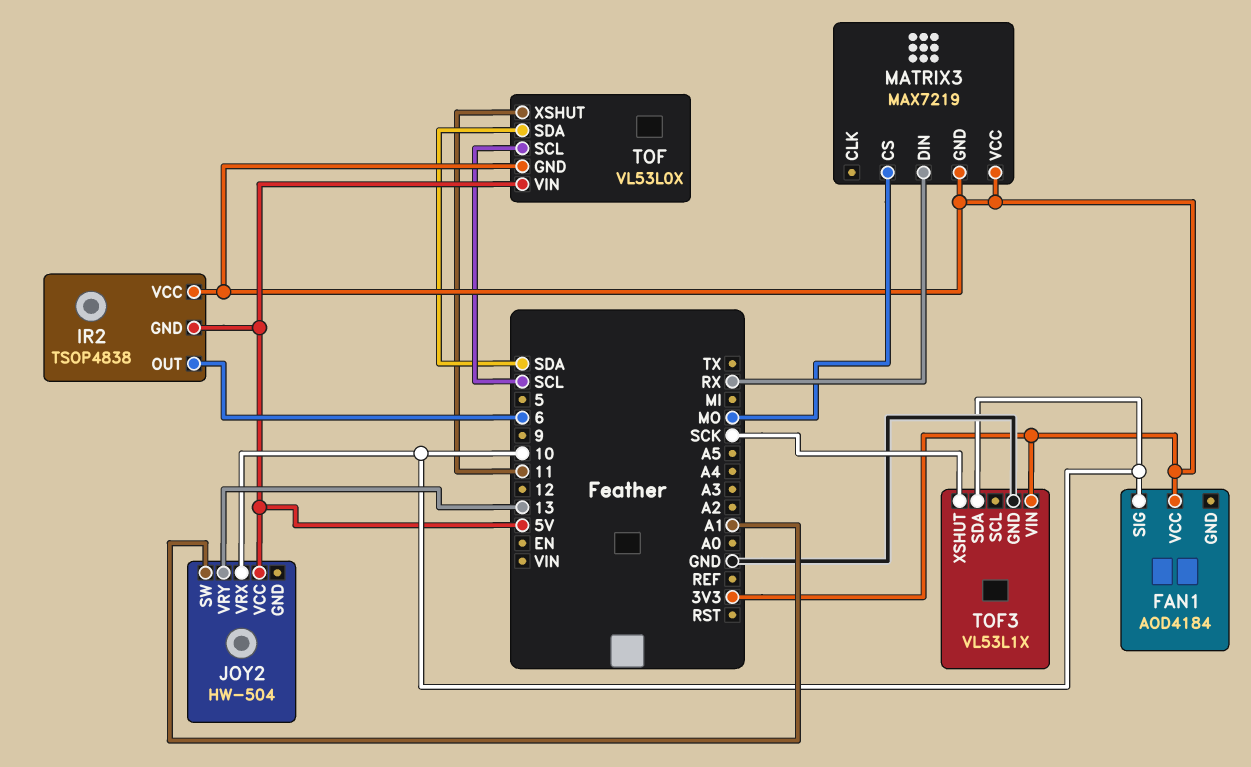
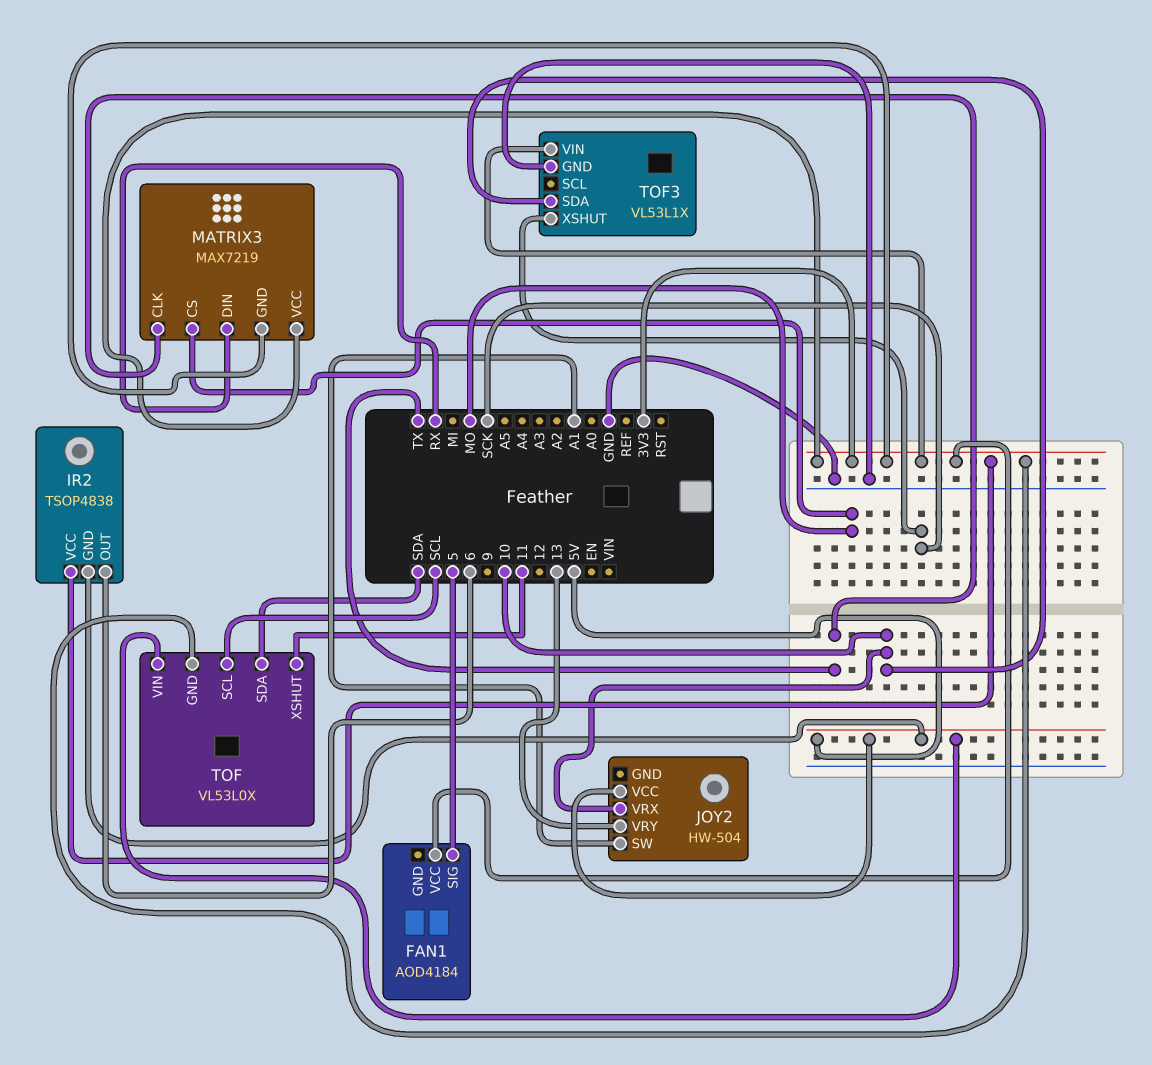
FAN1 pin SIG: 10 -> 5
MATRIX3 pin CLK: none -> TX

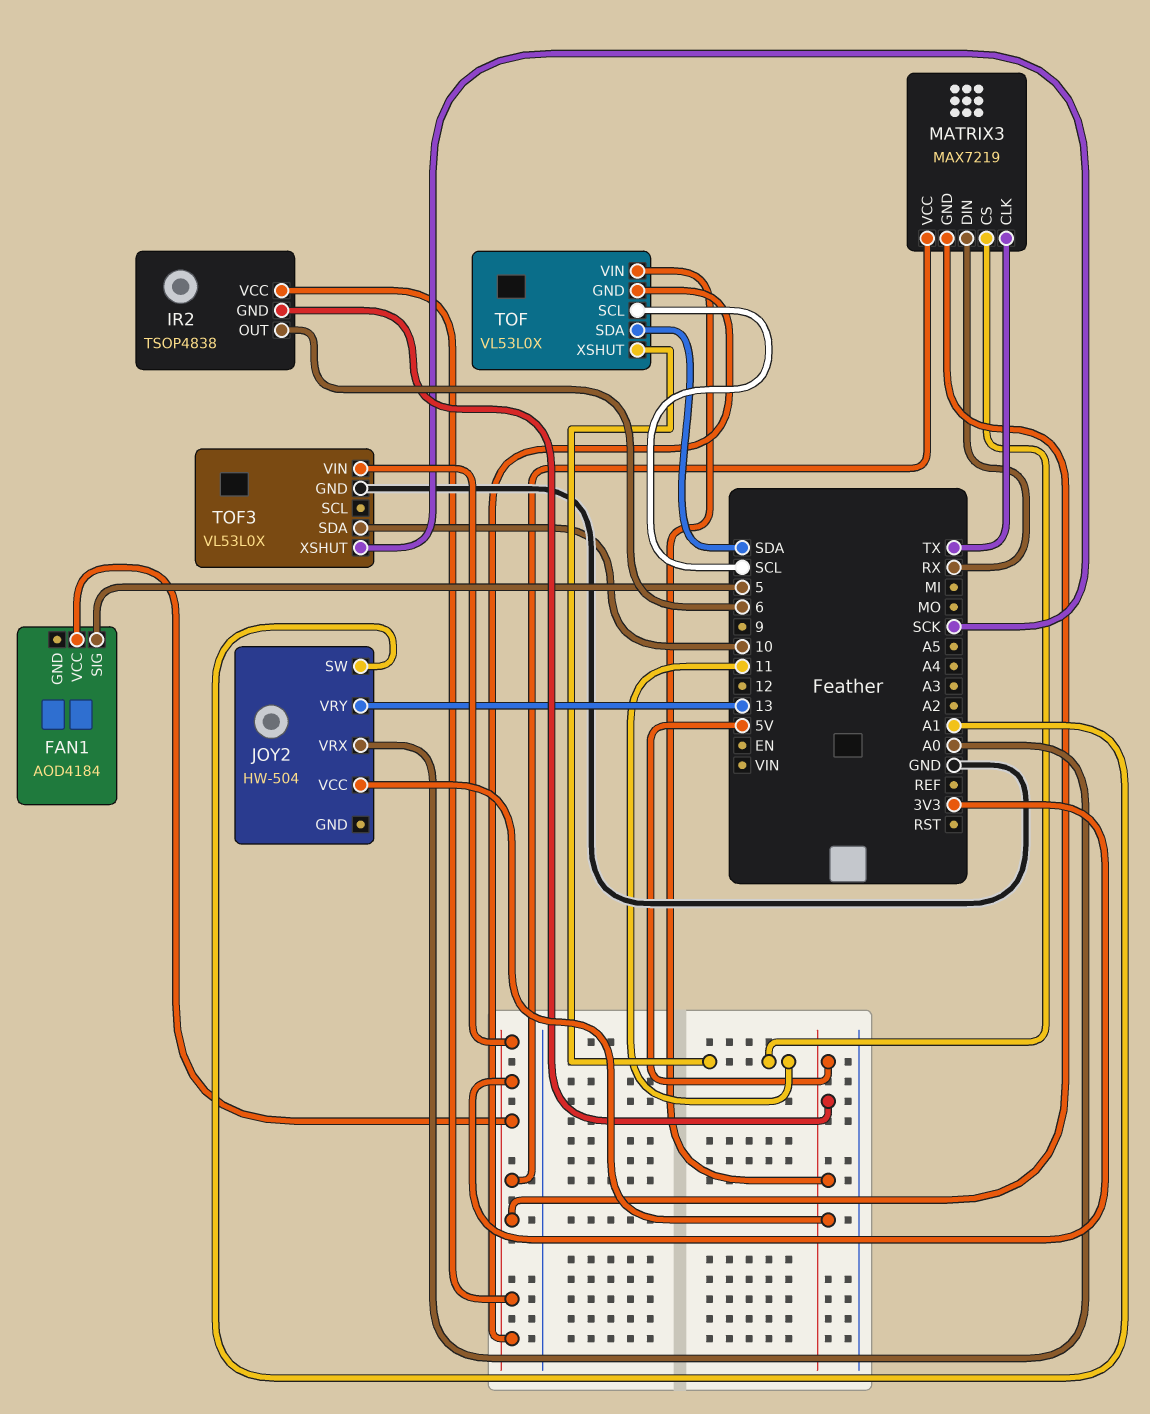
JOY2 pin VRX: 10 -> A0
MATRIX3 pin CS: MO -> 11
TOF3: VL53L1X -> VL53L0X

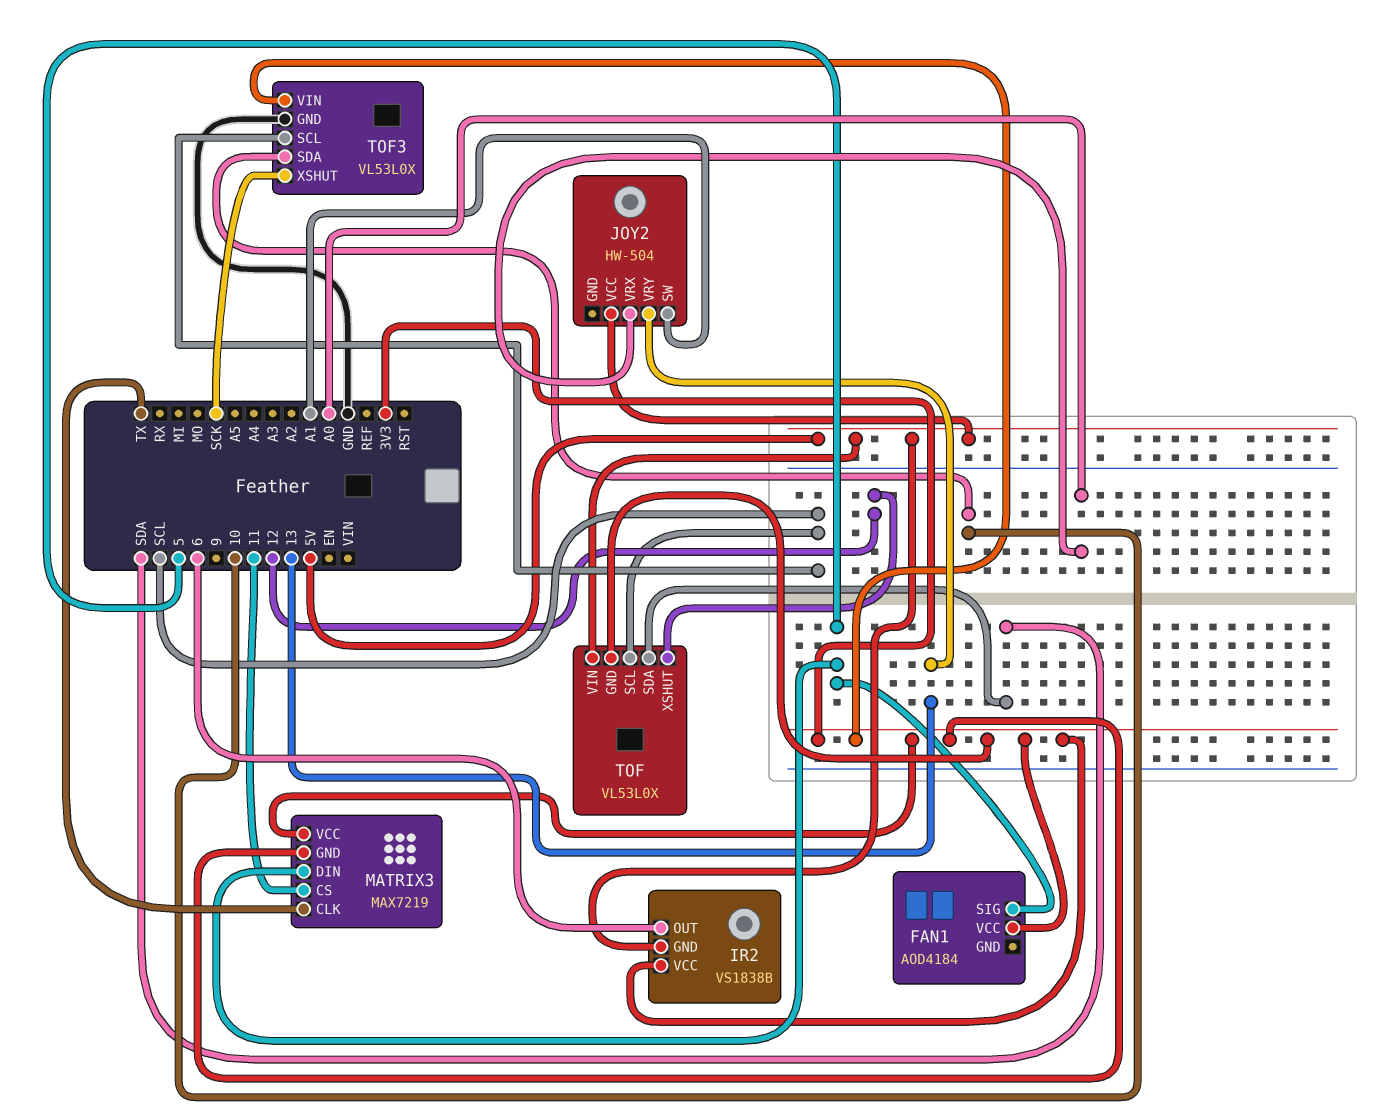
IR2: TSOP4838 -> VS1838B
MATRIX3 pin DIN: RX -> 5
TOF pin XSHUT: 11 -> 12
TOF3 pin SCL: none -> SCL

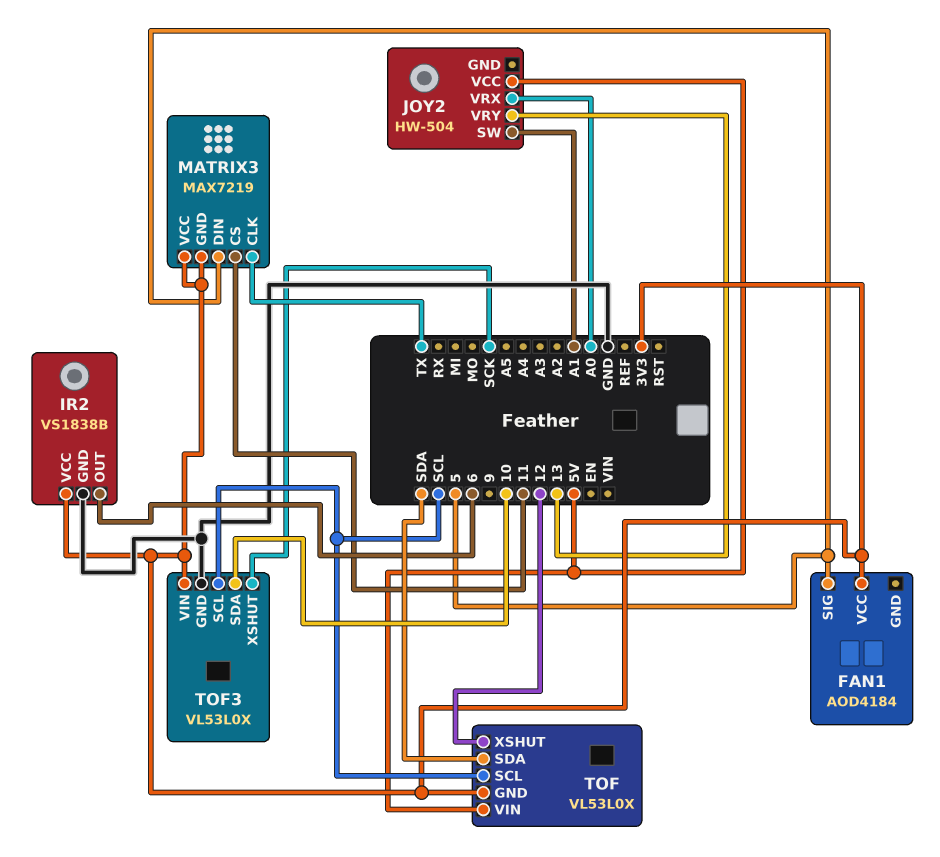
IR2 pin GND: 5V -> GND

